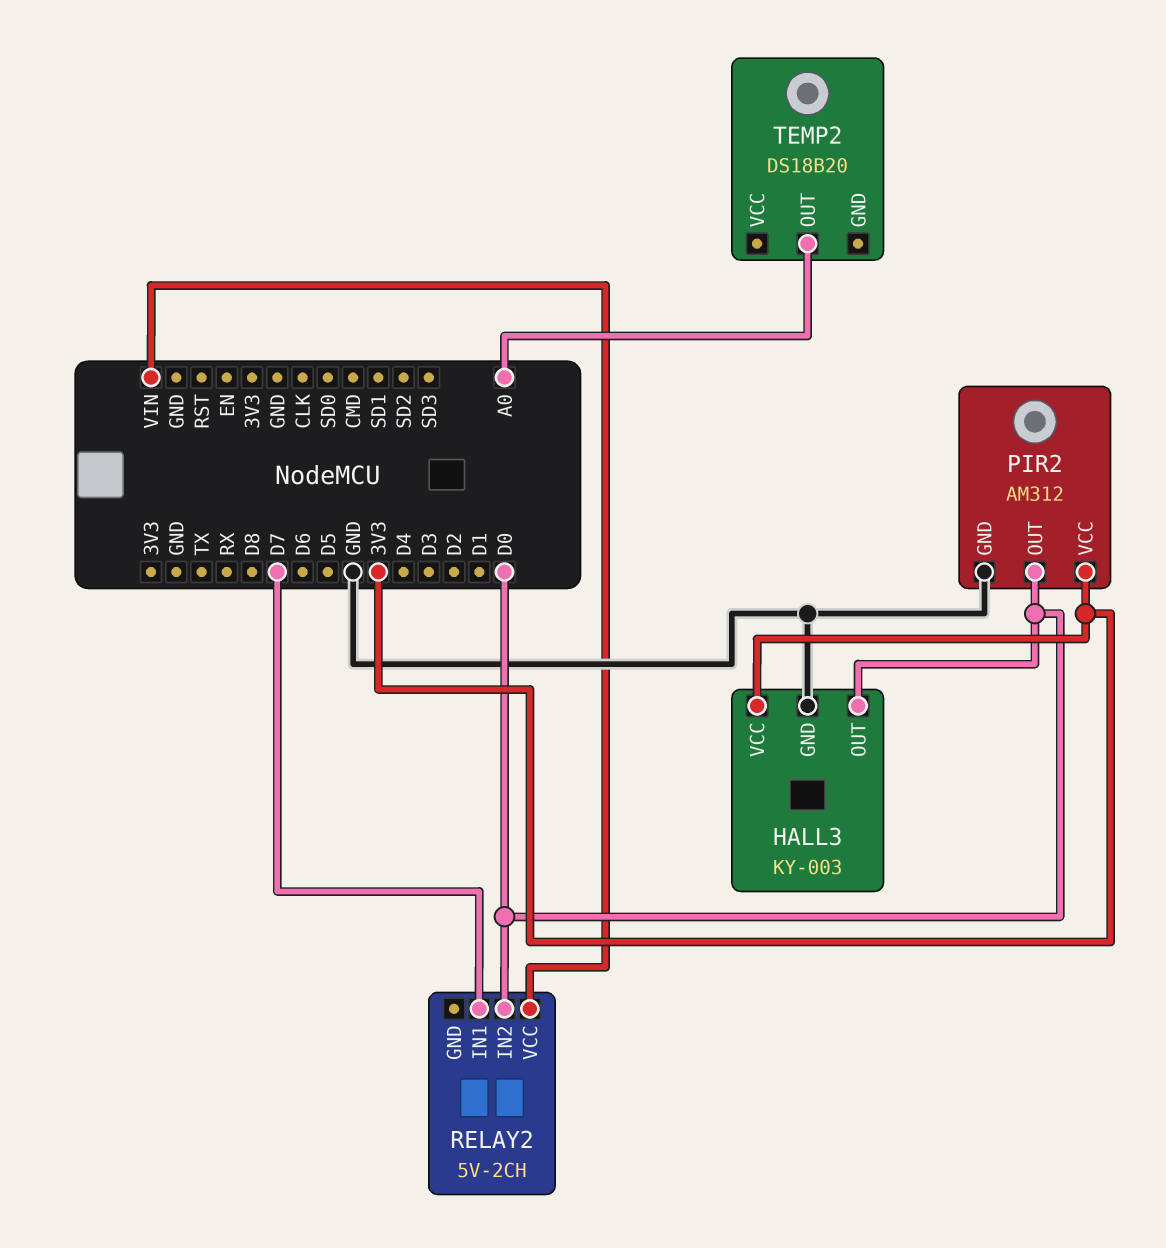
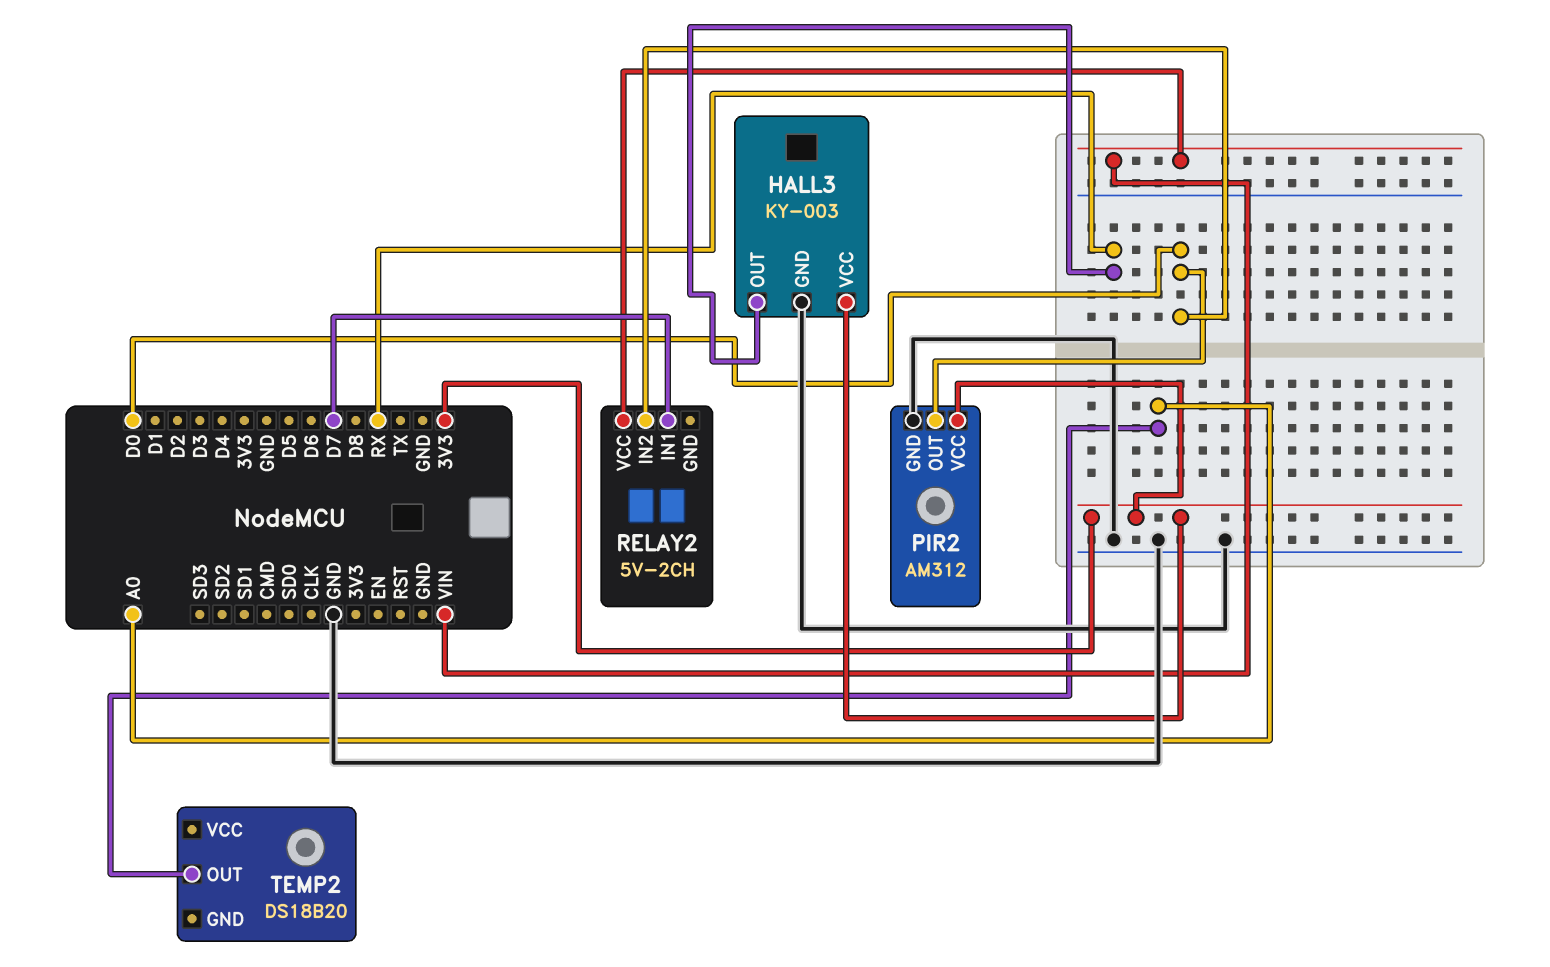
HALL3 pin OUT: D0 -> RX

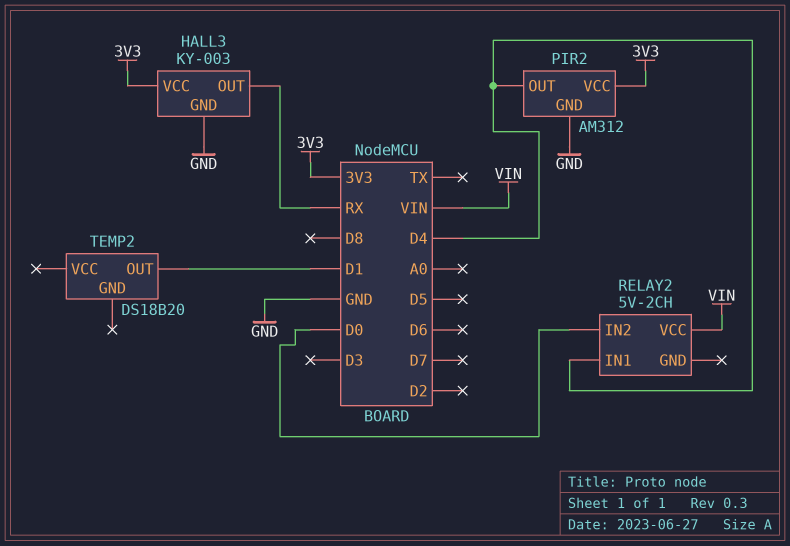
PIR2 pin OUT: D0 -> D4
RELAY2 pin IN1: D7 -> D4
TEMP2 pin OUT: A0 -> D1

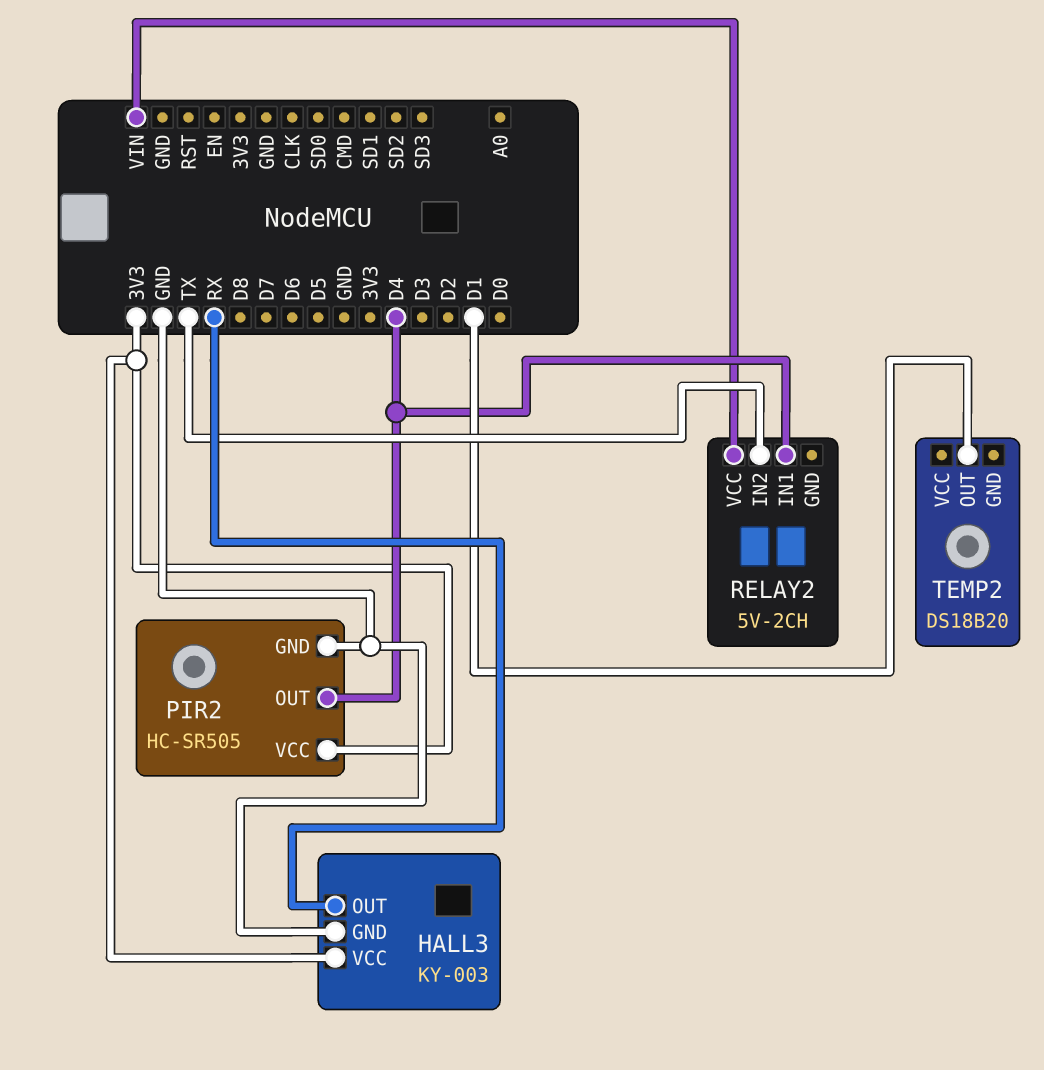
PIR2: AM312 -> HC-SR505
RELAY2 pin IN2: D0 -> TX

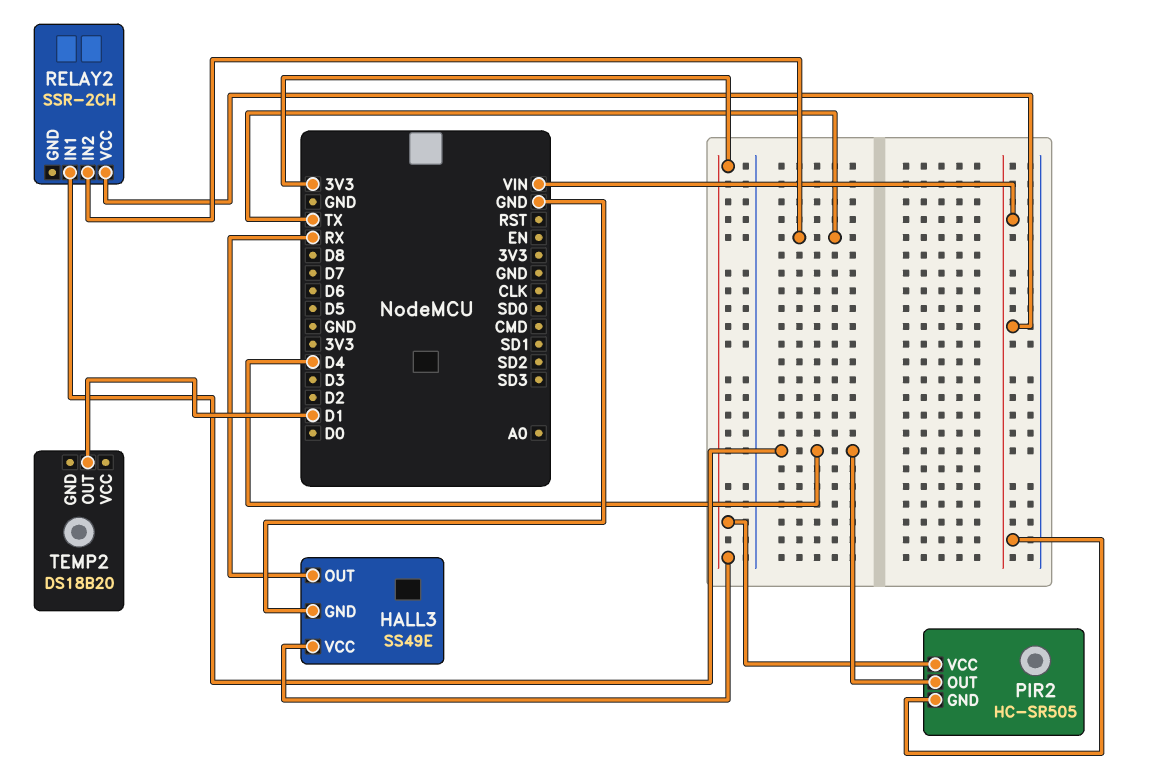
HALL3: KY-003 -> SS49E
PIR2 pin GND: GND -> VIN
RELAY2: 5V-2CH -> SSR-2CH

